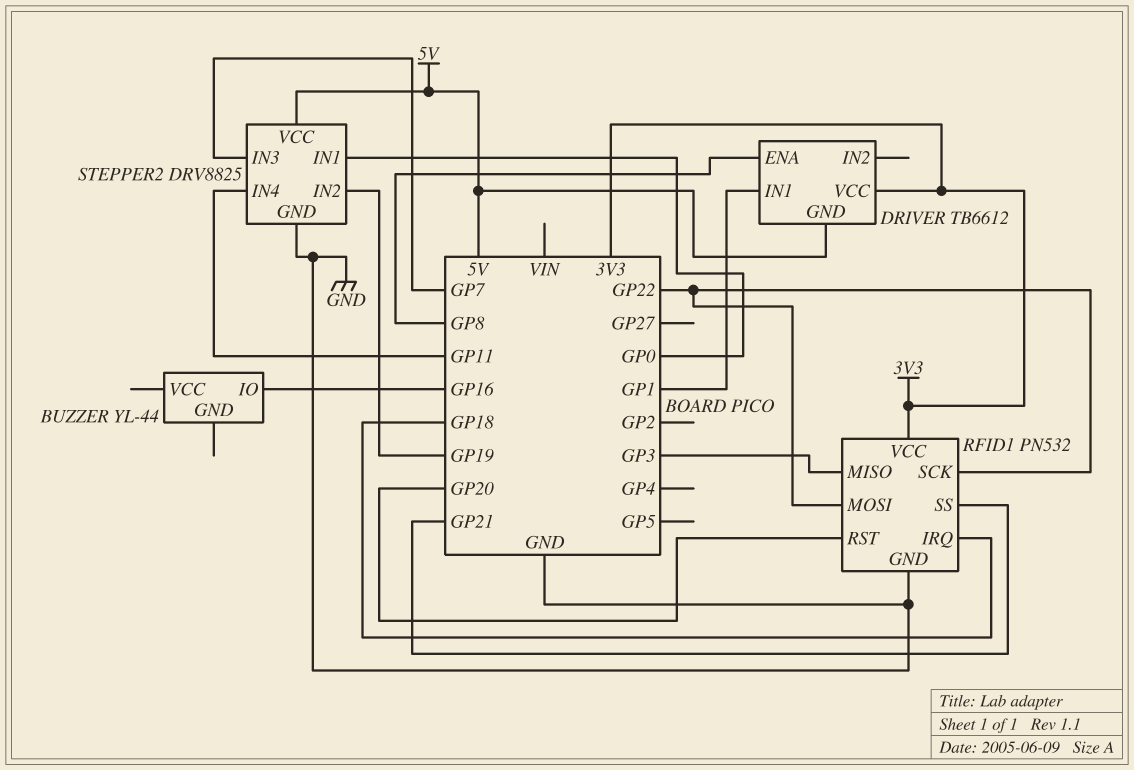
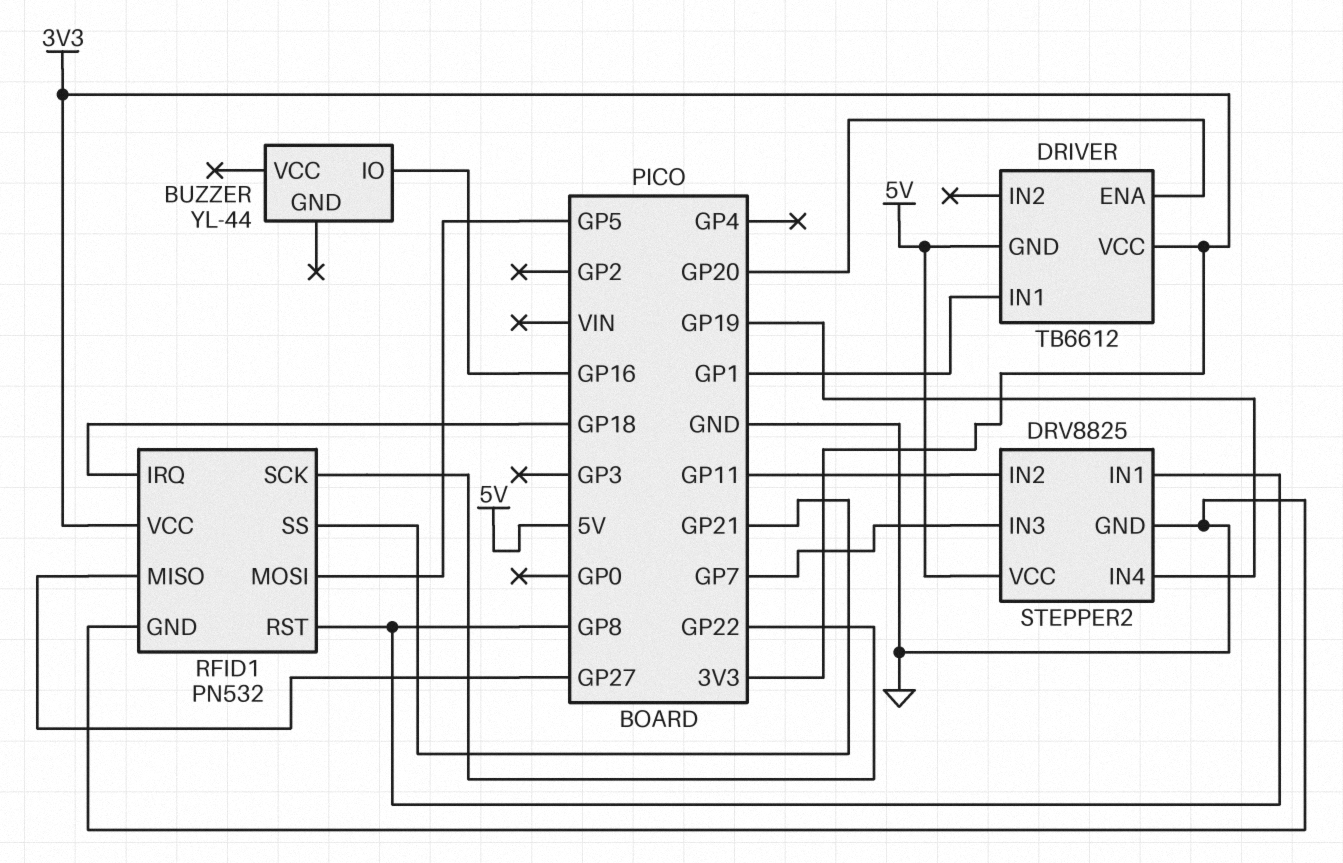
DRIVER pin ENA: GP8 -> GP20
RFID1 pin MISO: GP3 -> GP27
RFID1 pin MOSI: GP22 -> GP5
RFID1 pin RST: GP20 -> GP8
STEPPER2 pin IN1: GP0 -> GP8
STEPPER2 pin IN2: GP19 -> GP11
STEPPER2 pin IN4: GP11 -> GP19

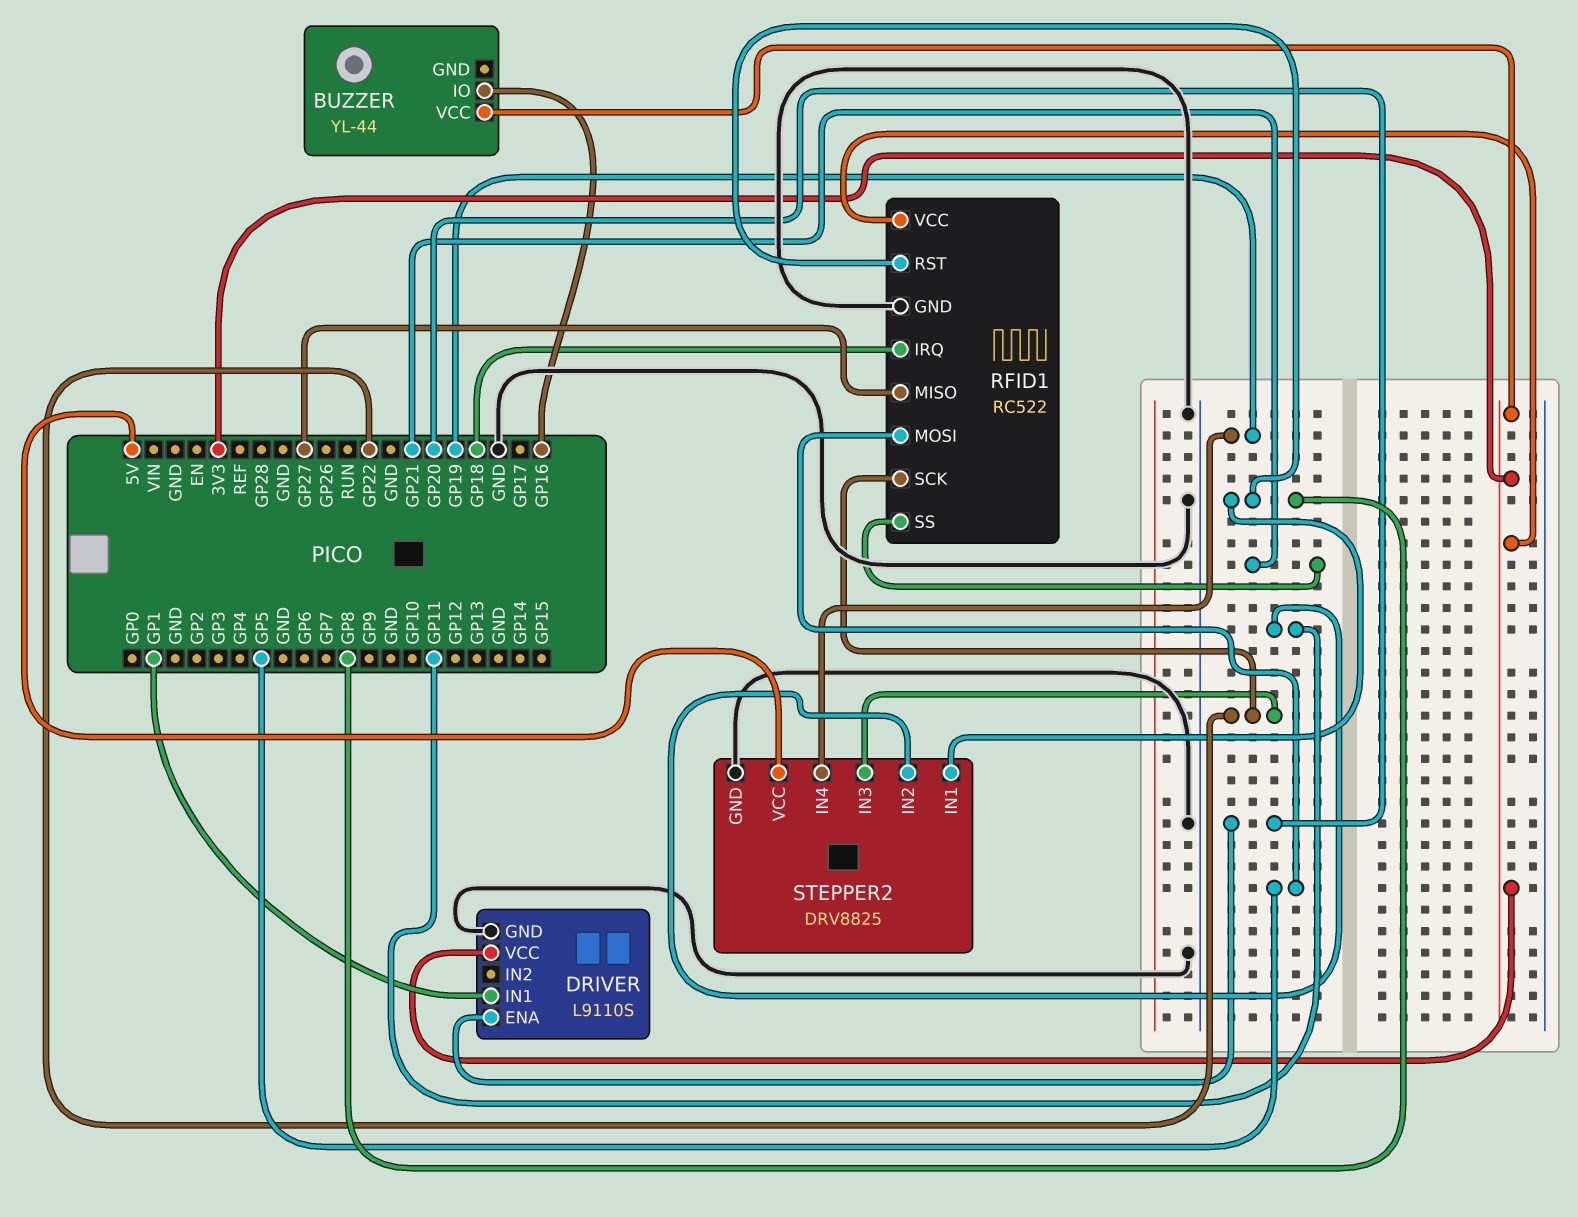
BUZZER pin VCC: none -> 3V3
DRIVER: TB6612 -> L9110S
DRIVER pin GND: 5V -> GND
RFID1: PN532 -> RC522
STEPPER2 pin IN3: GP7 -> GP22

